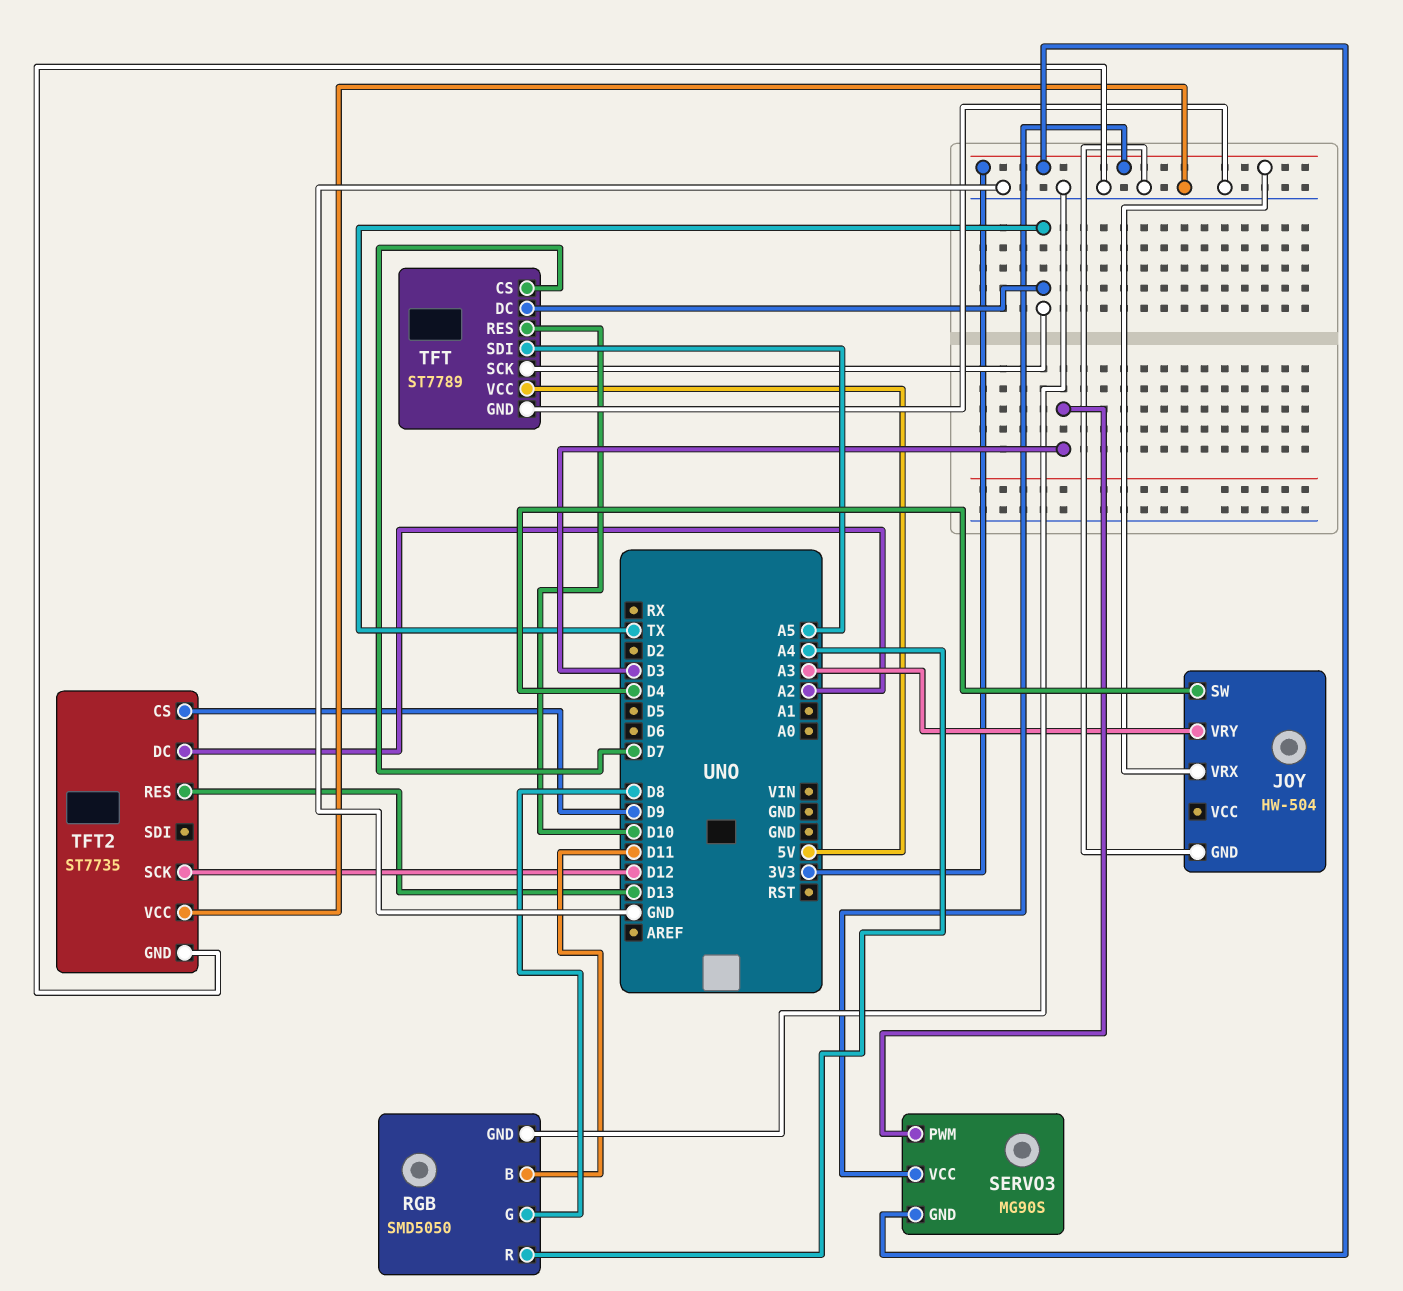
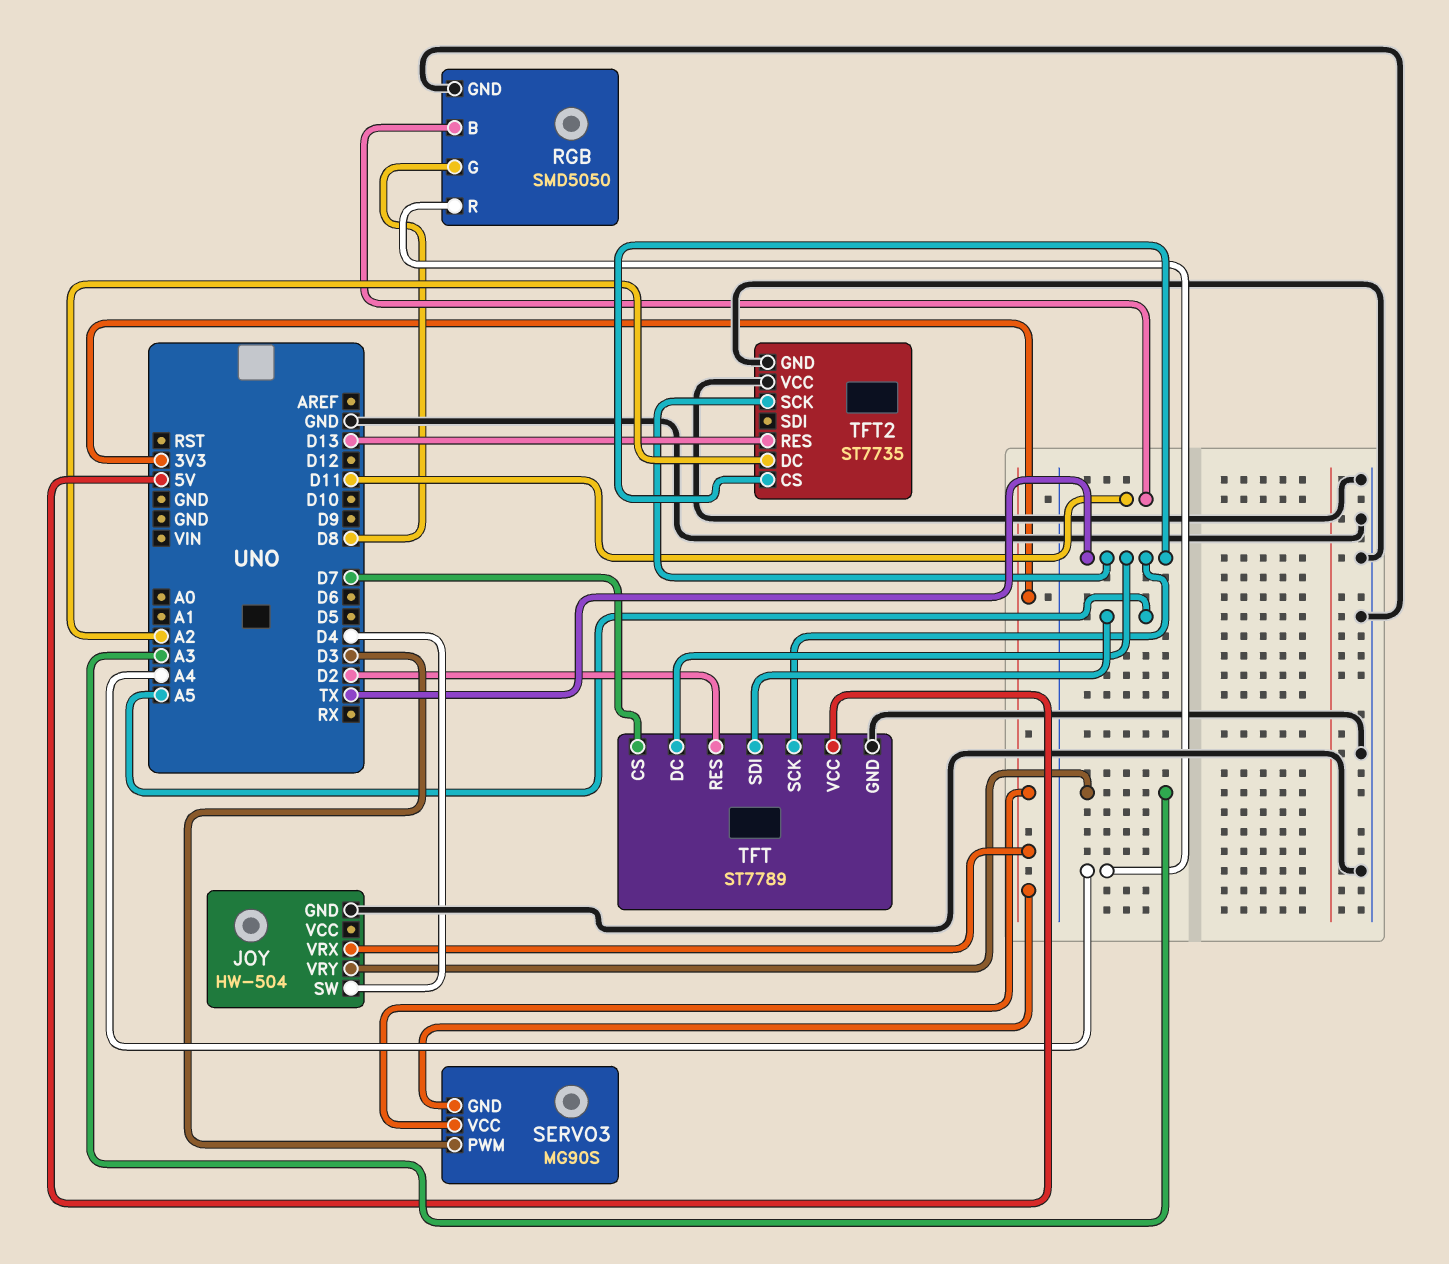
TFT pin RES: D10 -> D2
TFT2 pin CS: D9 -> TX
TFT2 pin SCK: D12 -> TX

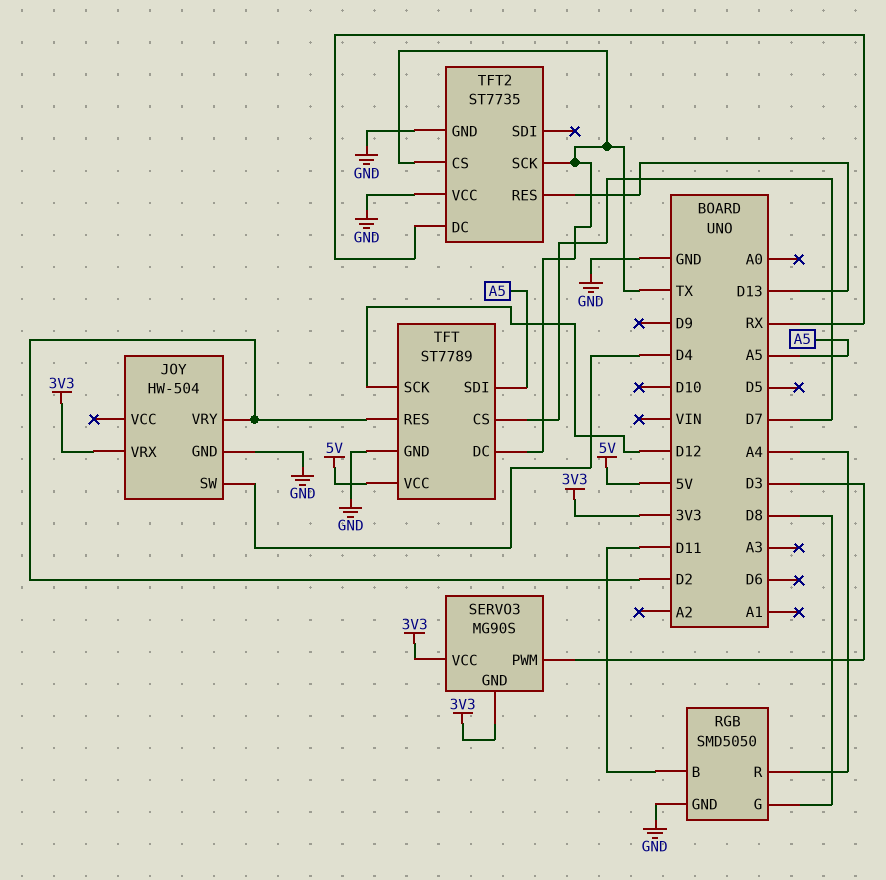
JOY pin VRY: A3 -> D2
TFT pin SCK: TX -> D12
TFT2 pin DC: A2 -> RX

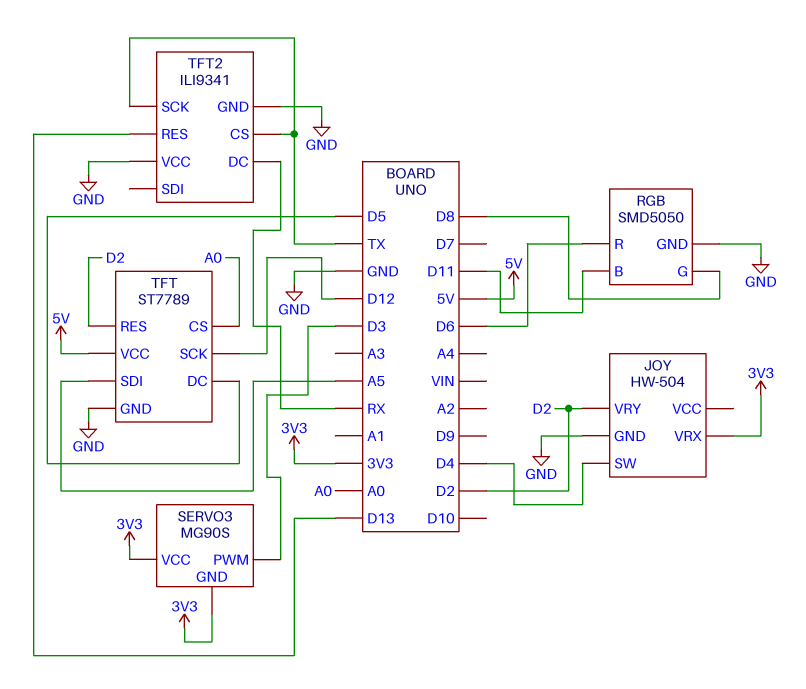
RGB pin R: A4 -> D6
TFT pin CS: D7 -> A0
TFT pin DC: TX -> D5
TFT2: ST7735 -> ILI9341

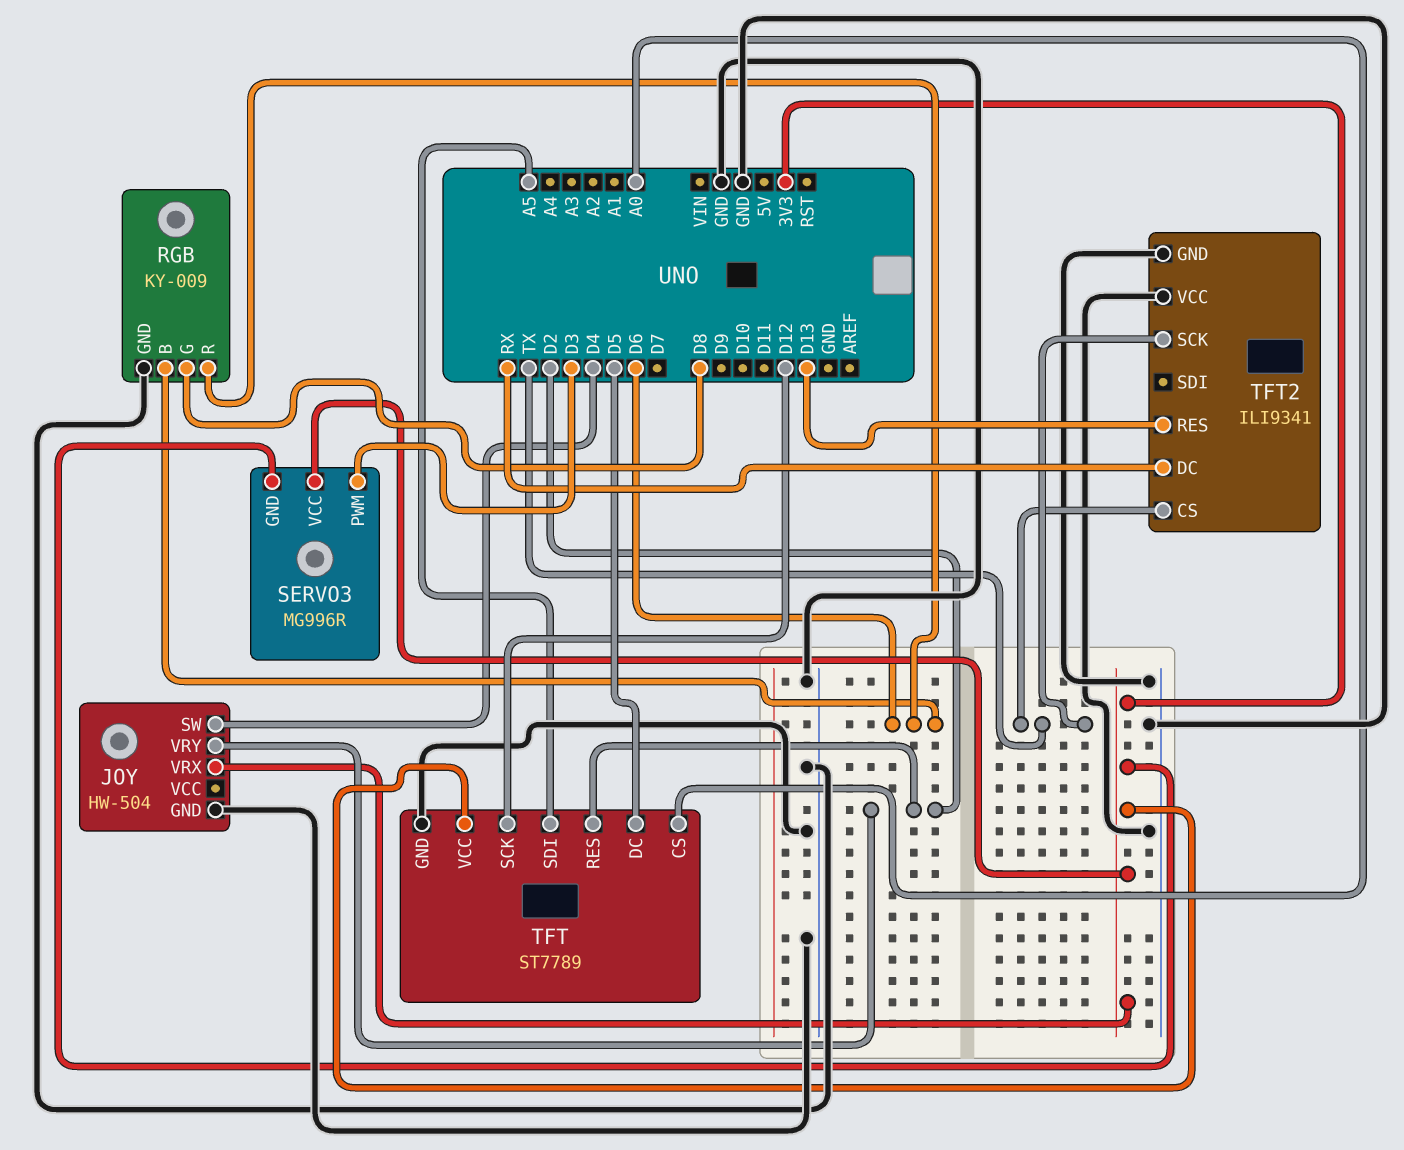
RGB: SMD5050 -> KY-009
RGB pin B: D11 -> D6
SERVO3: MG90S -> MG996R
TFT pin VCC: 5V -> 3V3

